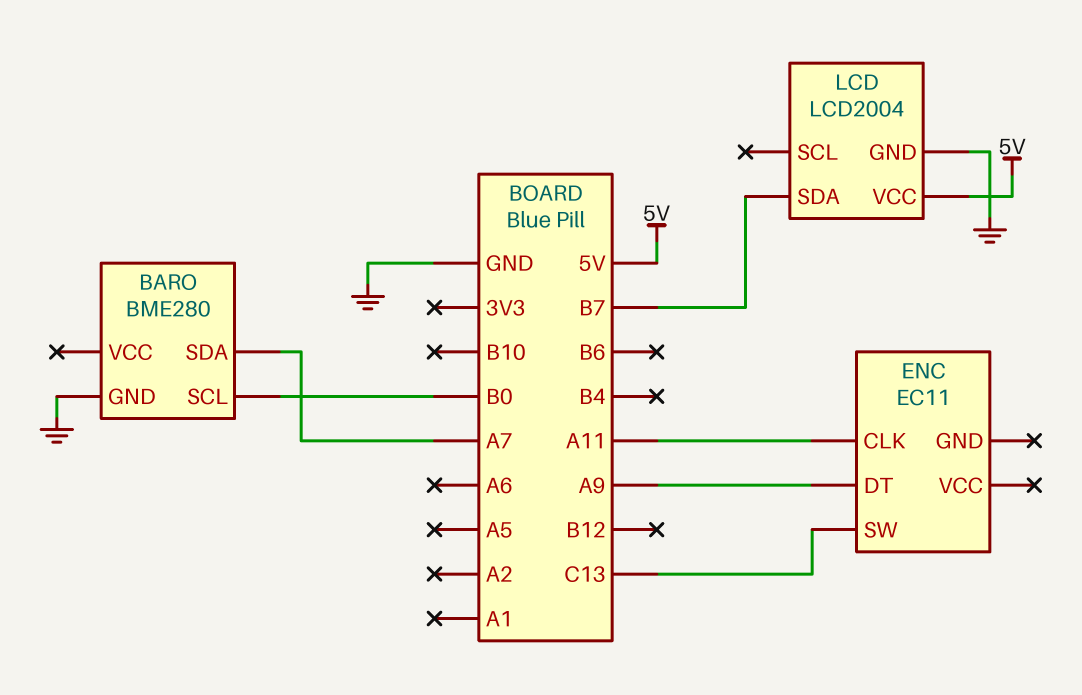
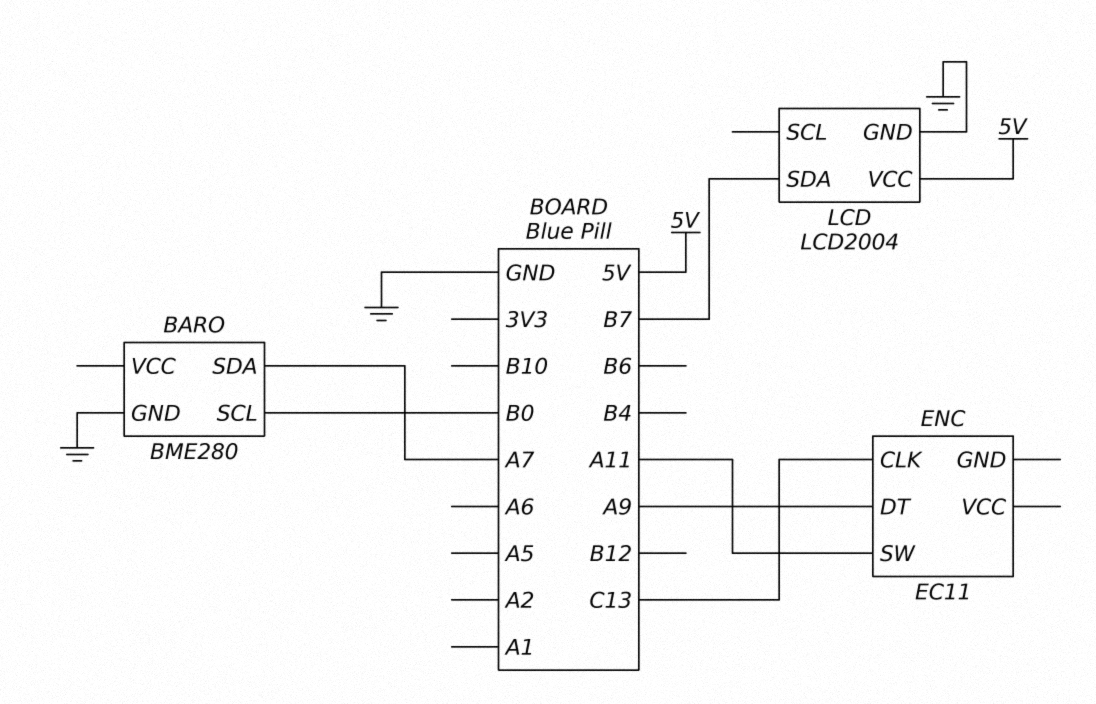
ENC pin CLK: A11 -> C13
ENC pin SW: C13 -> A11

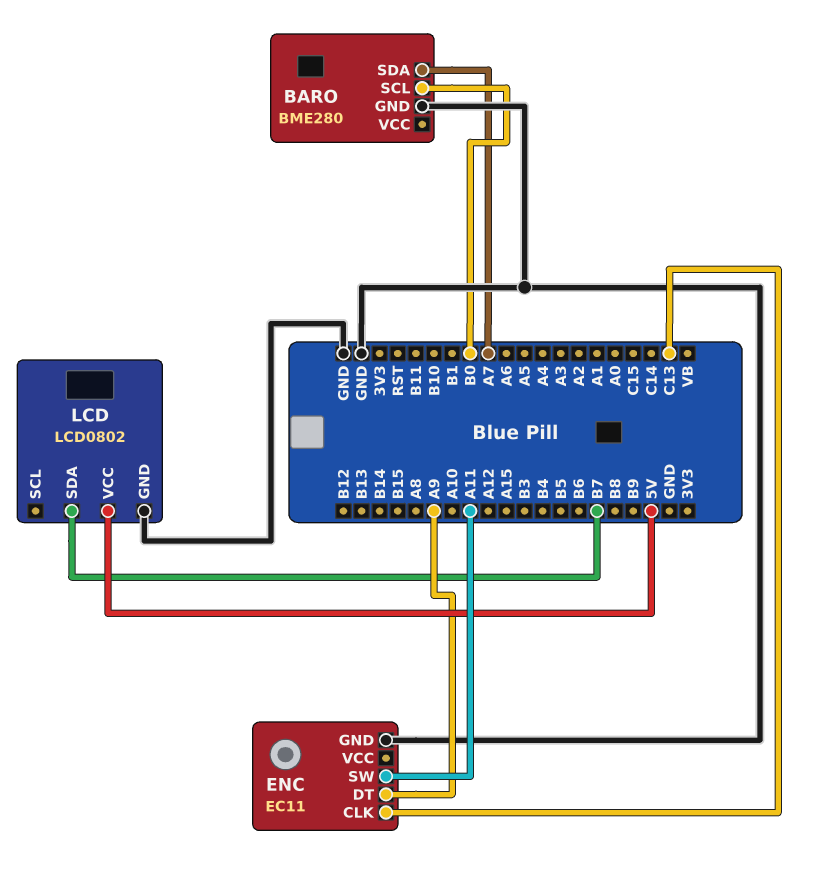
ENC pin GND: none -> GND
LCD: LCD2004 -> LCD0802

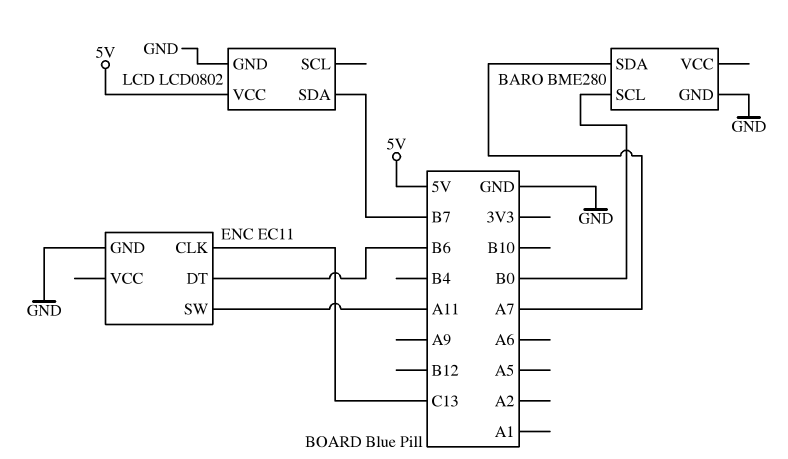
ENC pin DT: A9 -> B6

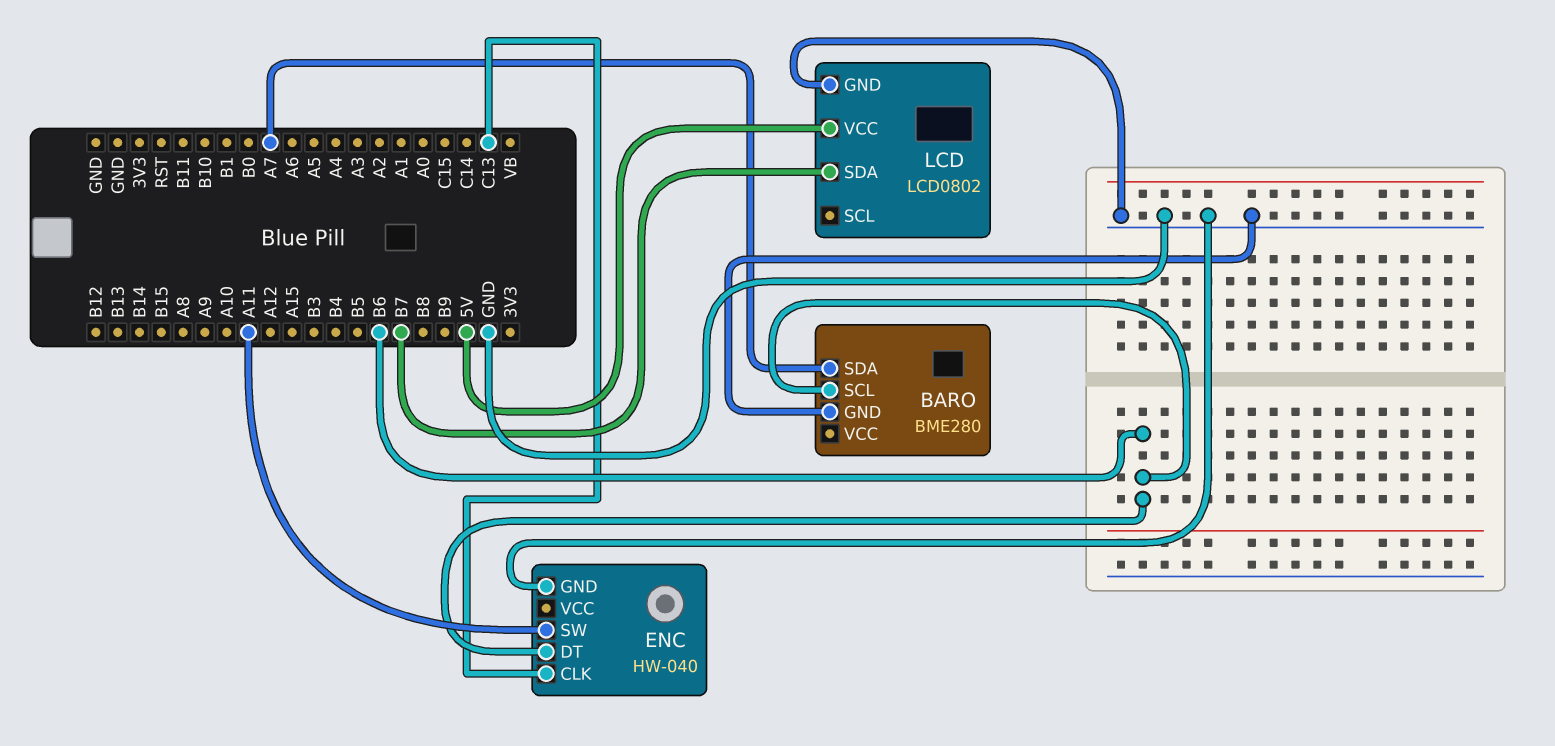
BARO pin SCL: B0 -> B6
ENC: EC11 -> HW-040

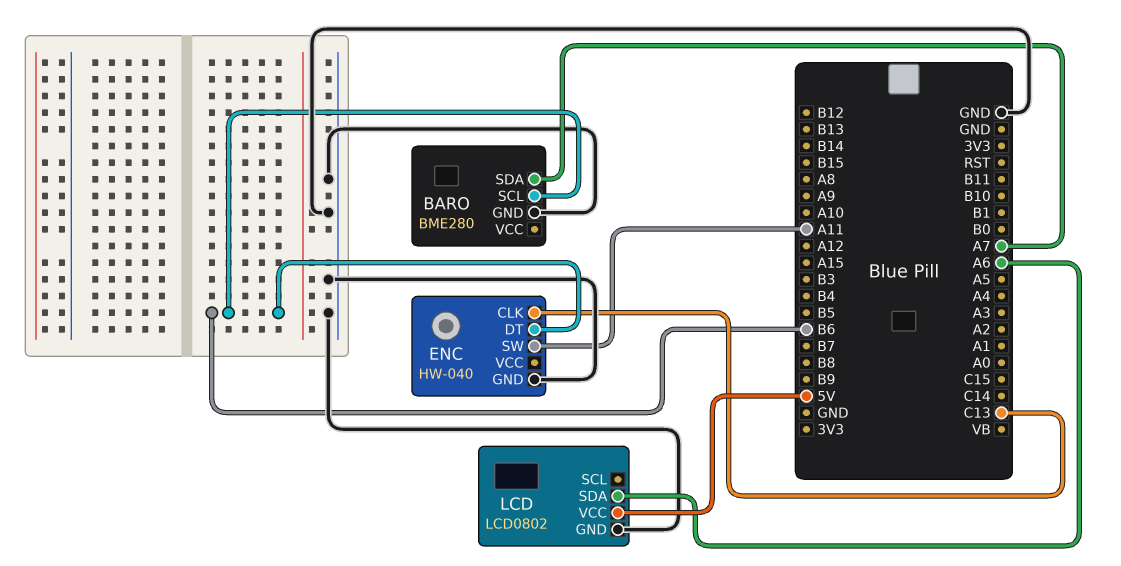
LCD pin SDA: B7 -> A6

